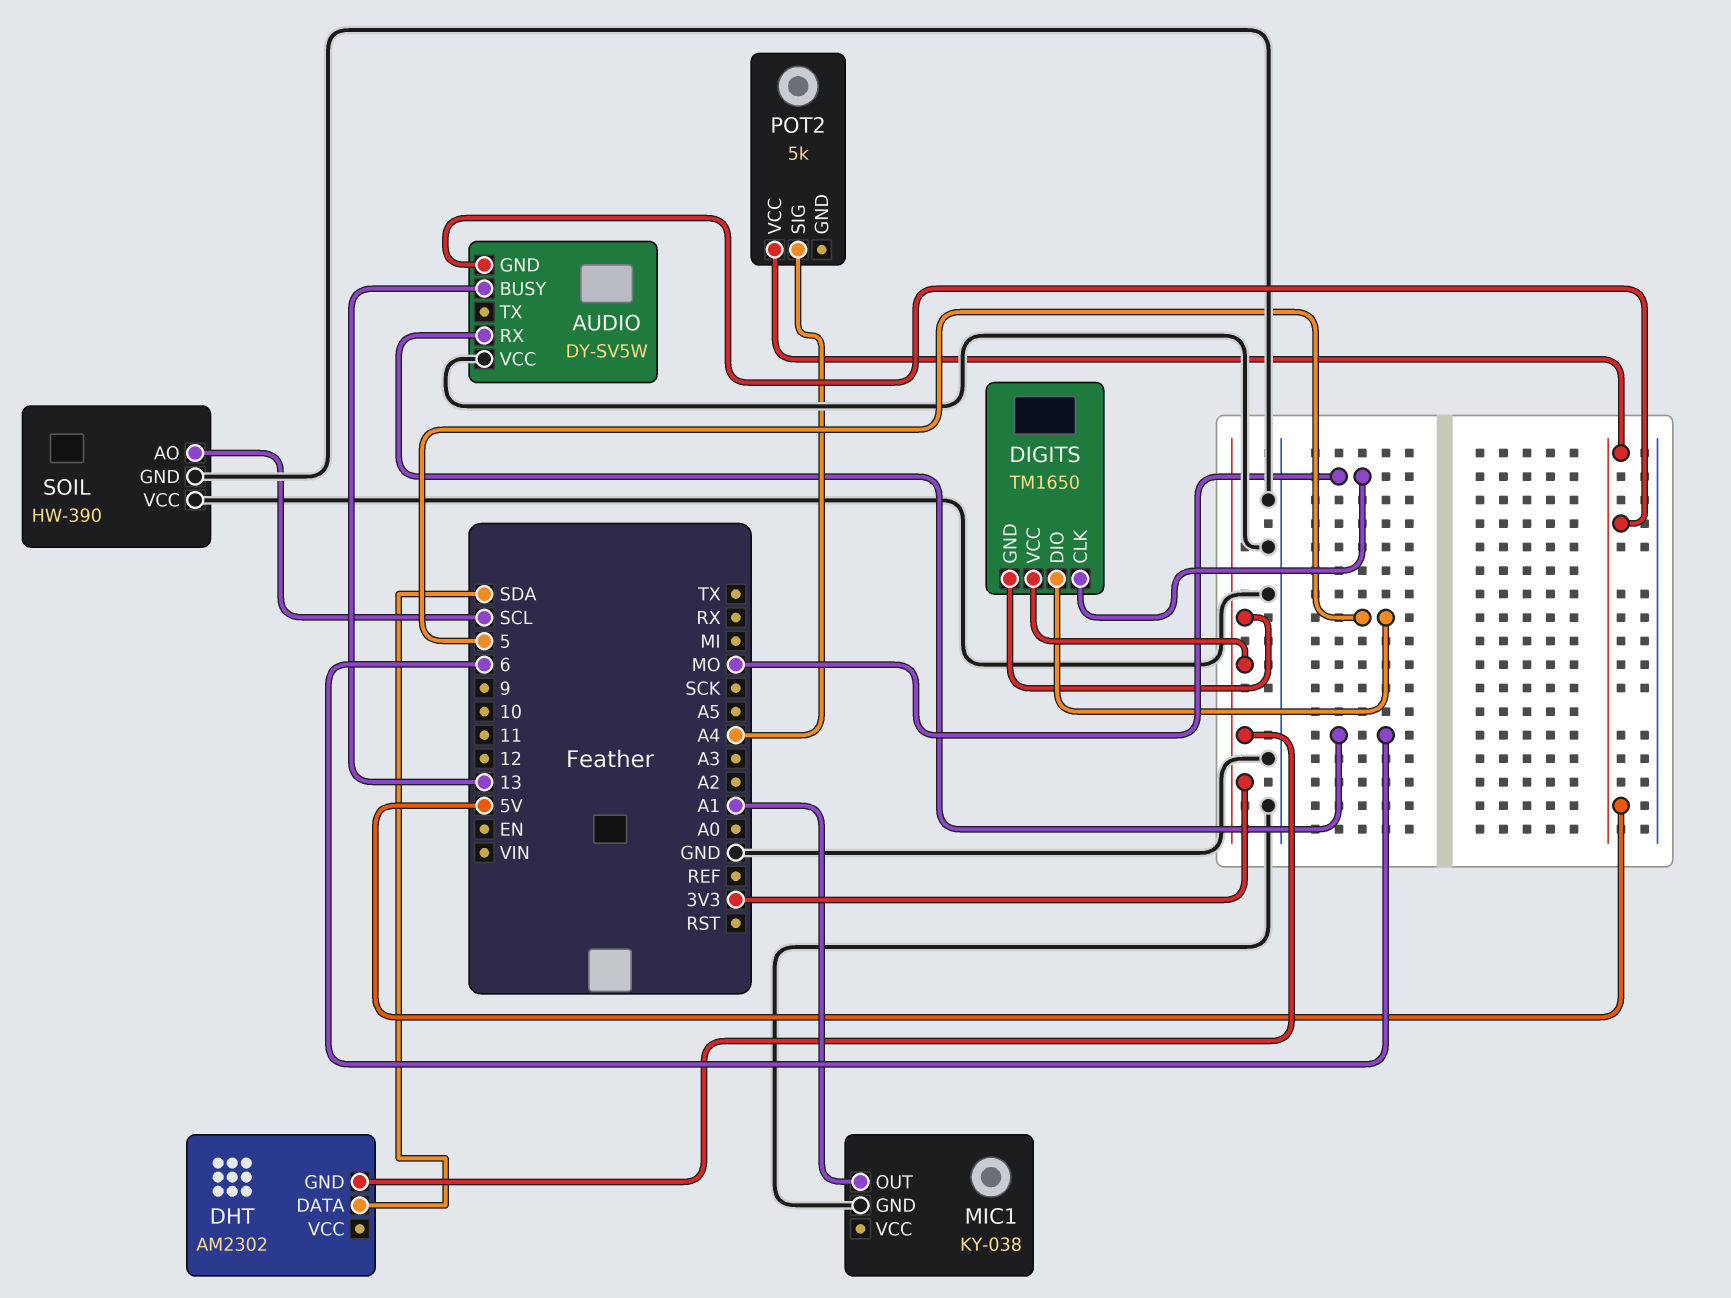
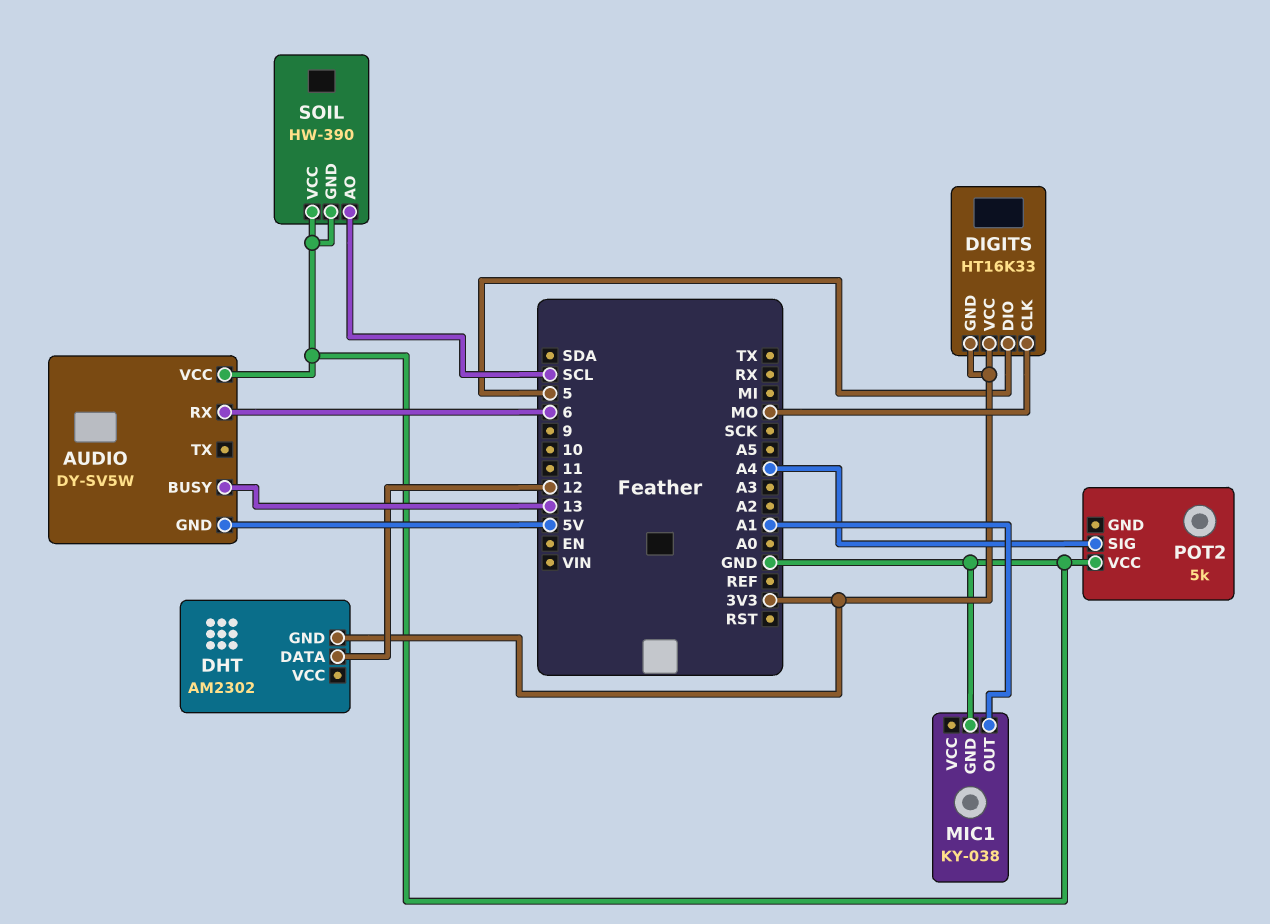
DHT pin DATA: SDA -> 12
DIGITS: TM1650 -> HT16K33
POT2 pin VCC: 5V -> GND

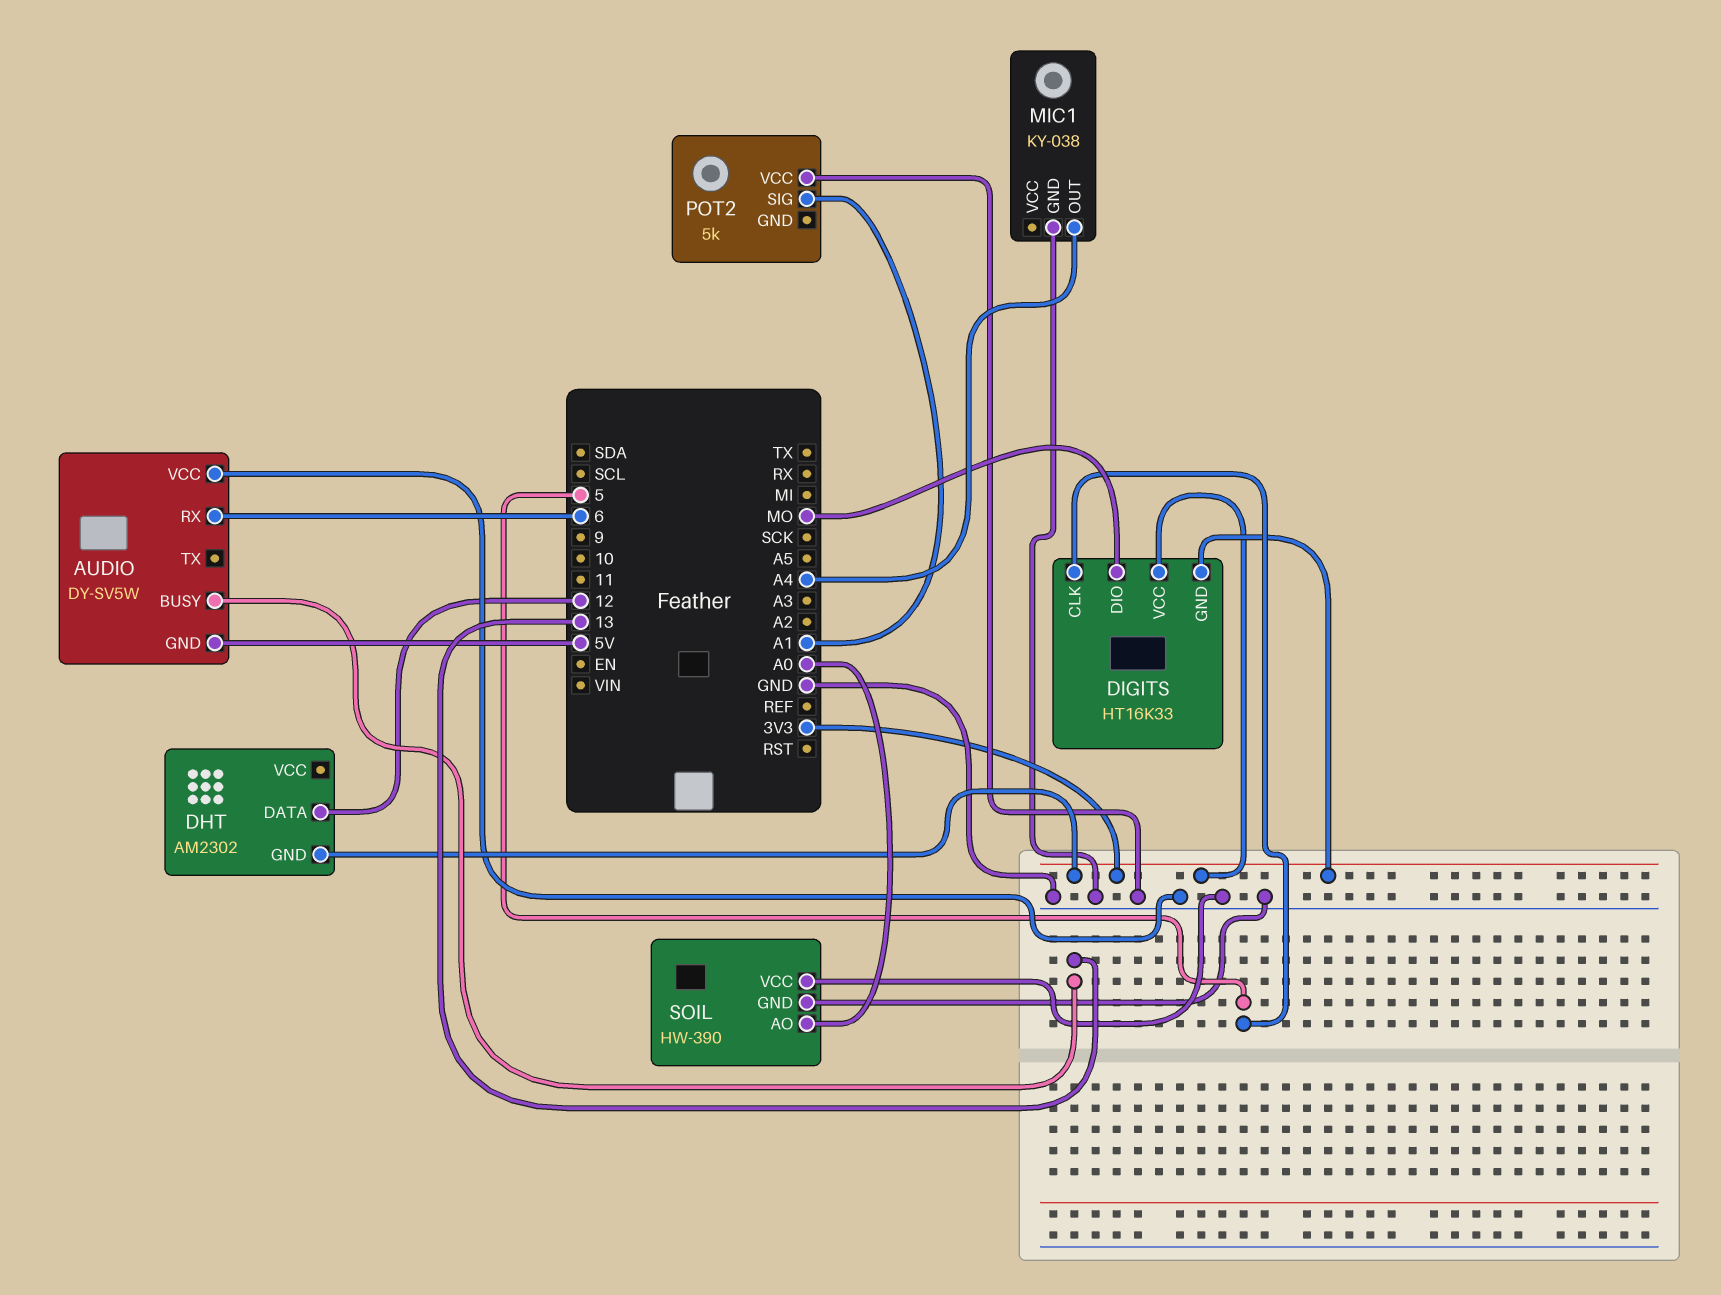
DIGITS pin CLK: MO -> 5
DIGITS pin DIO: 5 -> MO
MIC1 pin OUT: A1 -> A4
POT2 pin SIG: A4 -> A1
SOIL pin AO: SCL -> A0

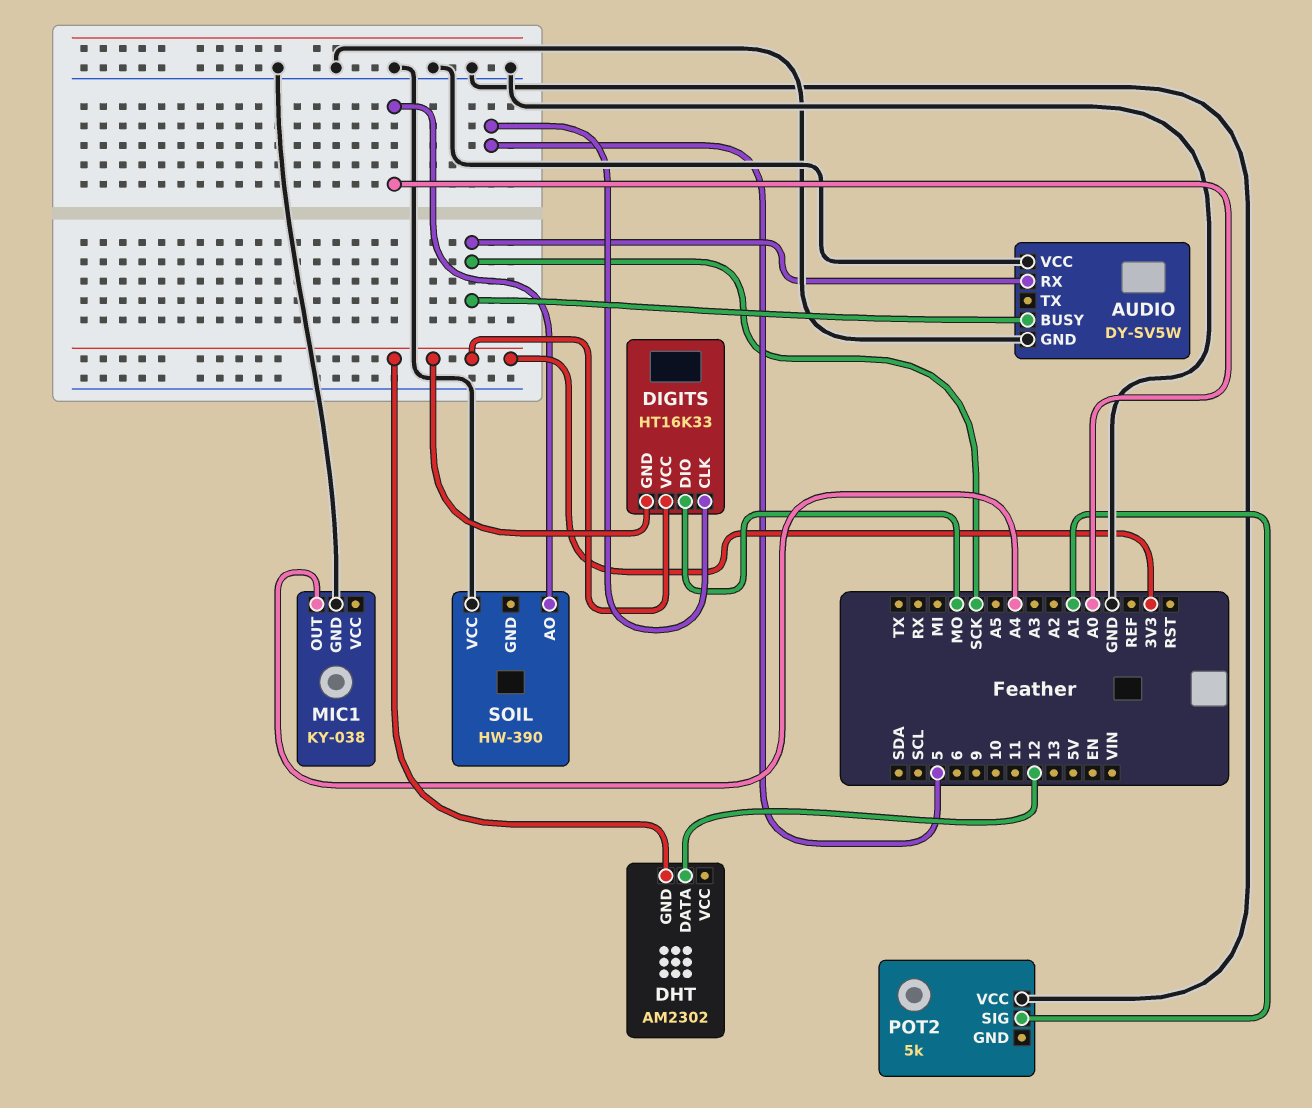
AUDIO pin BUSY: 13 -> SCK
AUDIO pin GND: 5V -> GND
AUDIO pin RX: 6 -> SCK
SOIL pin GND: GND -> none

